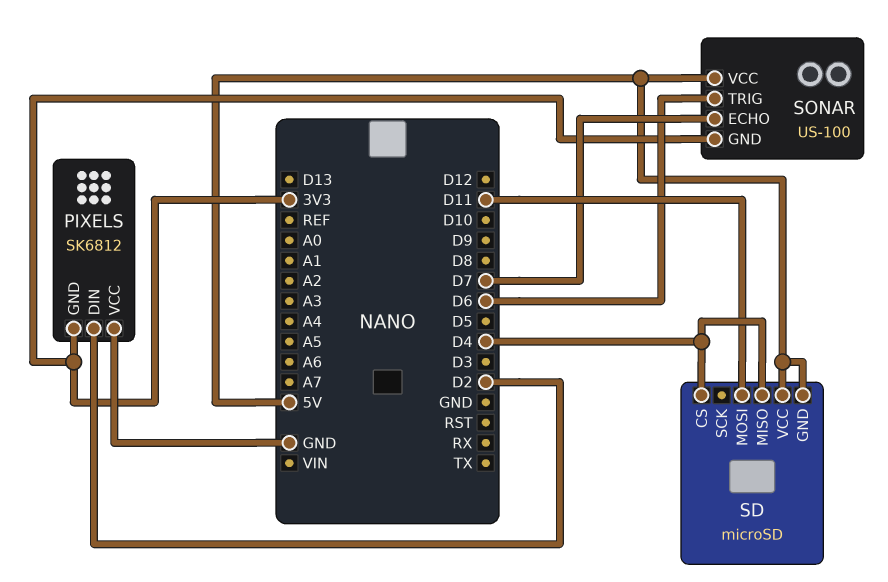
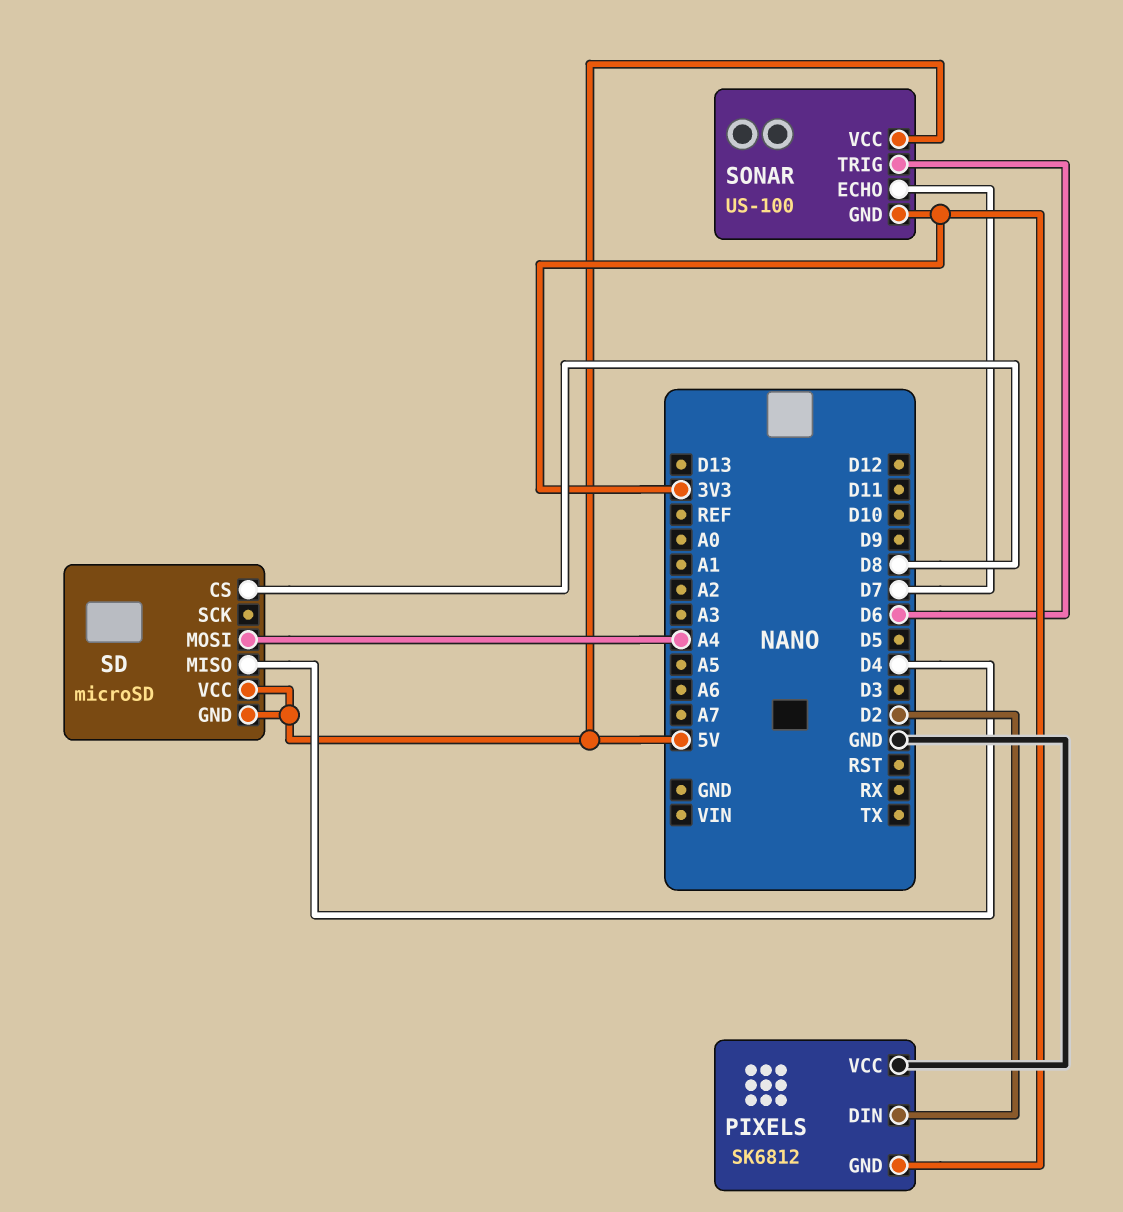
SD pin CS: D4 -> D8
SD pin MOSI: D11 -> A4

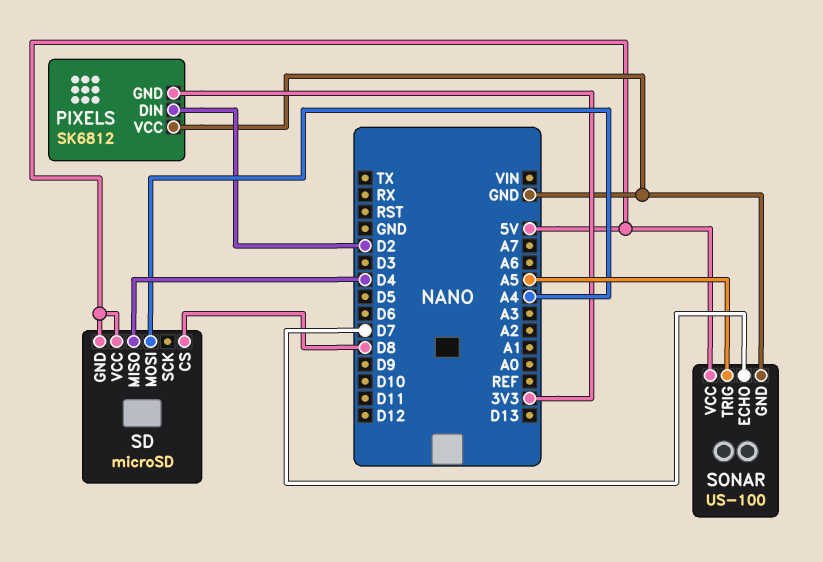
SONAR pin GND: 3V3 -> GND
SONAR pin TRIG: D6 -> A5

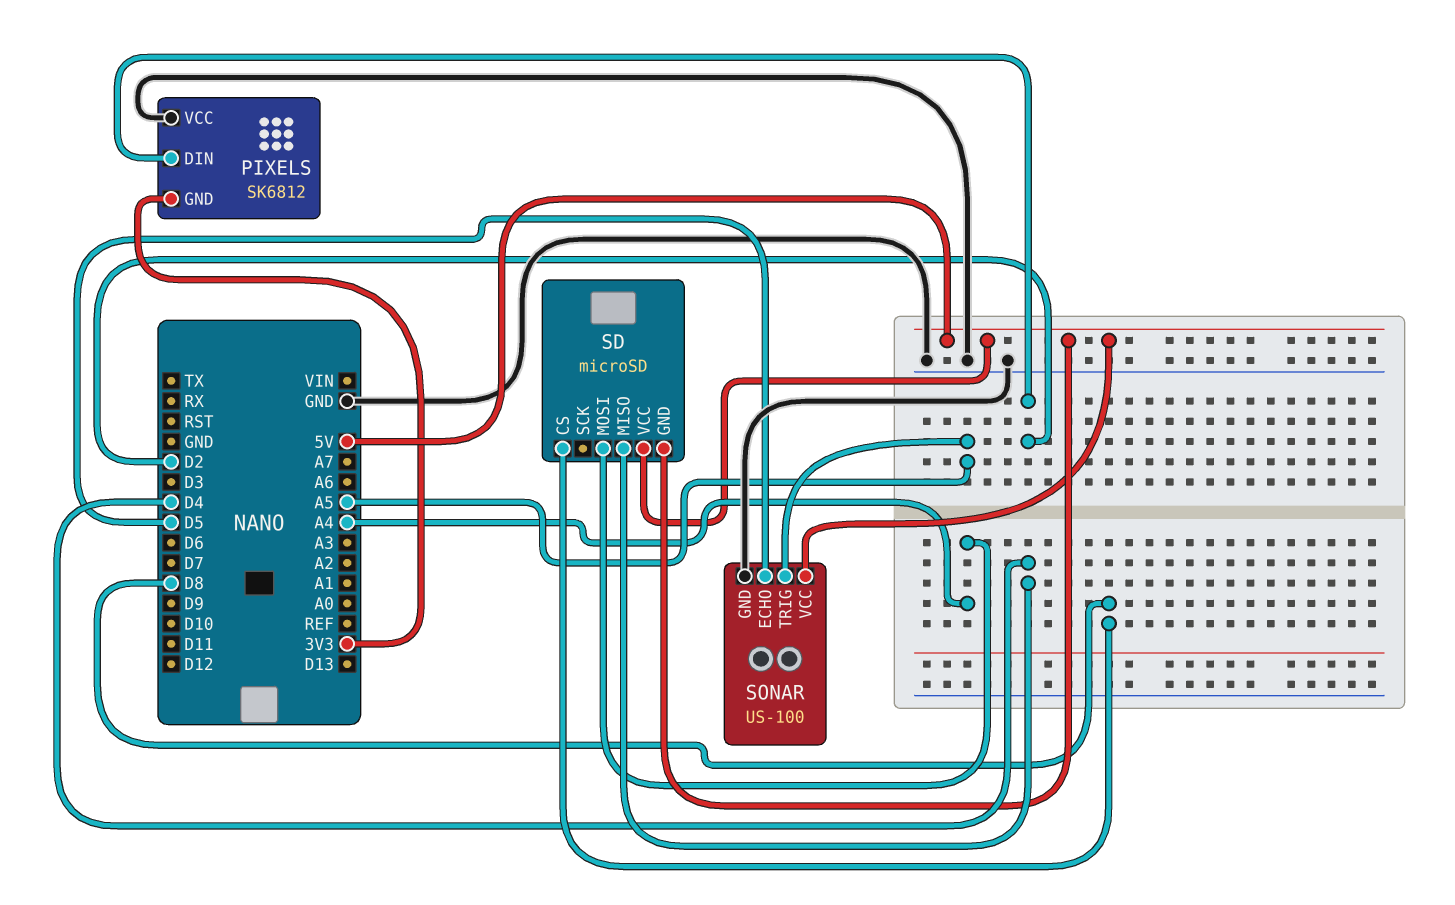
SONAR pin ECHO: D7 -> D5

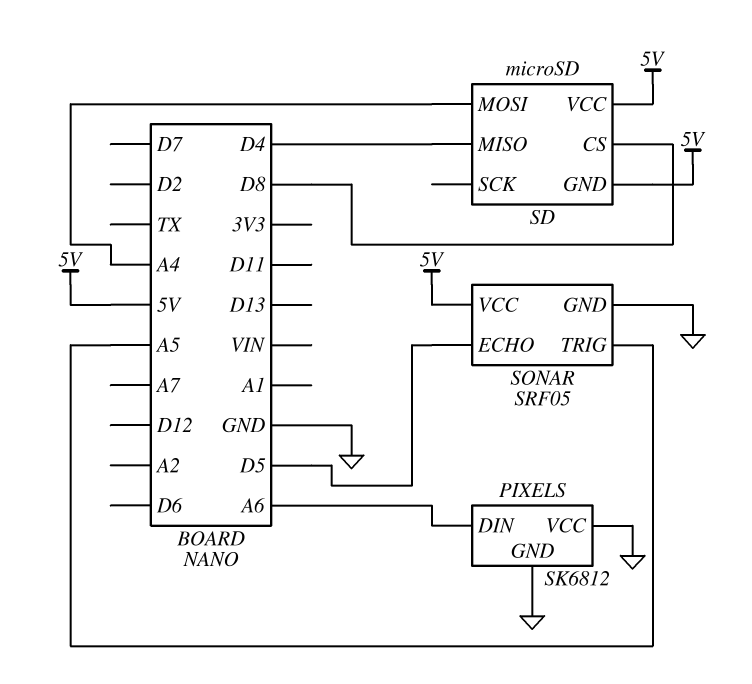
PIXELS pin DIN: D2 -> A6
PIXELS pin GND: 3V3 -> GND
SONAR: US-100 -> SRF05

